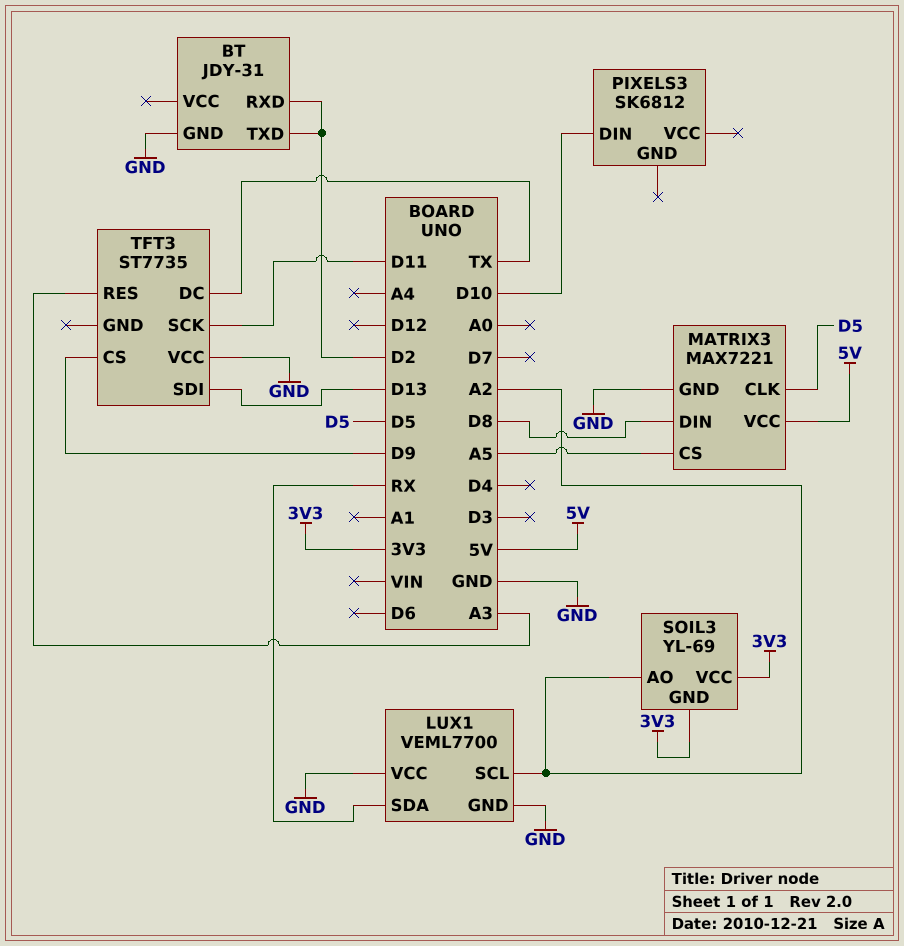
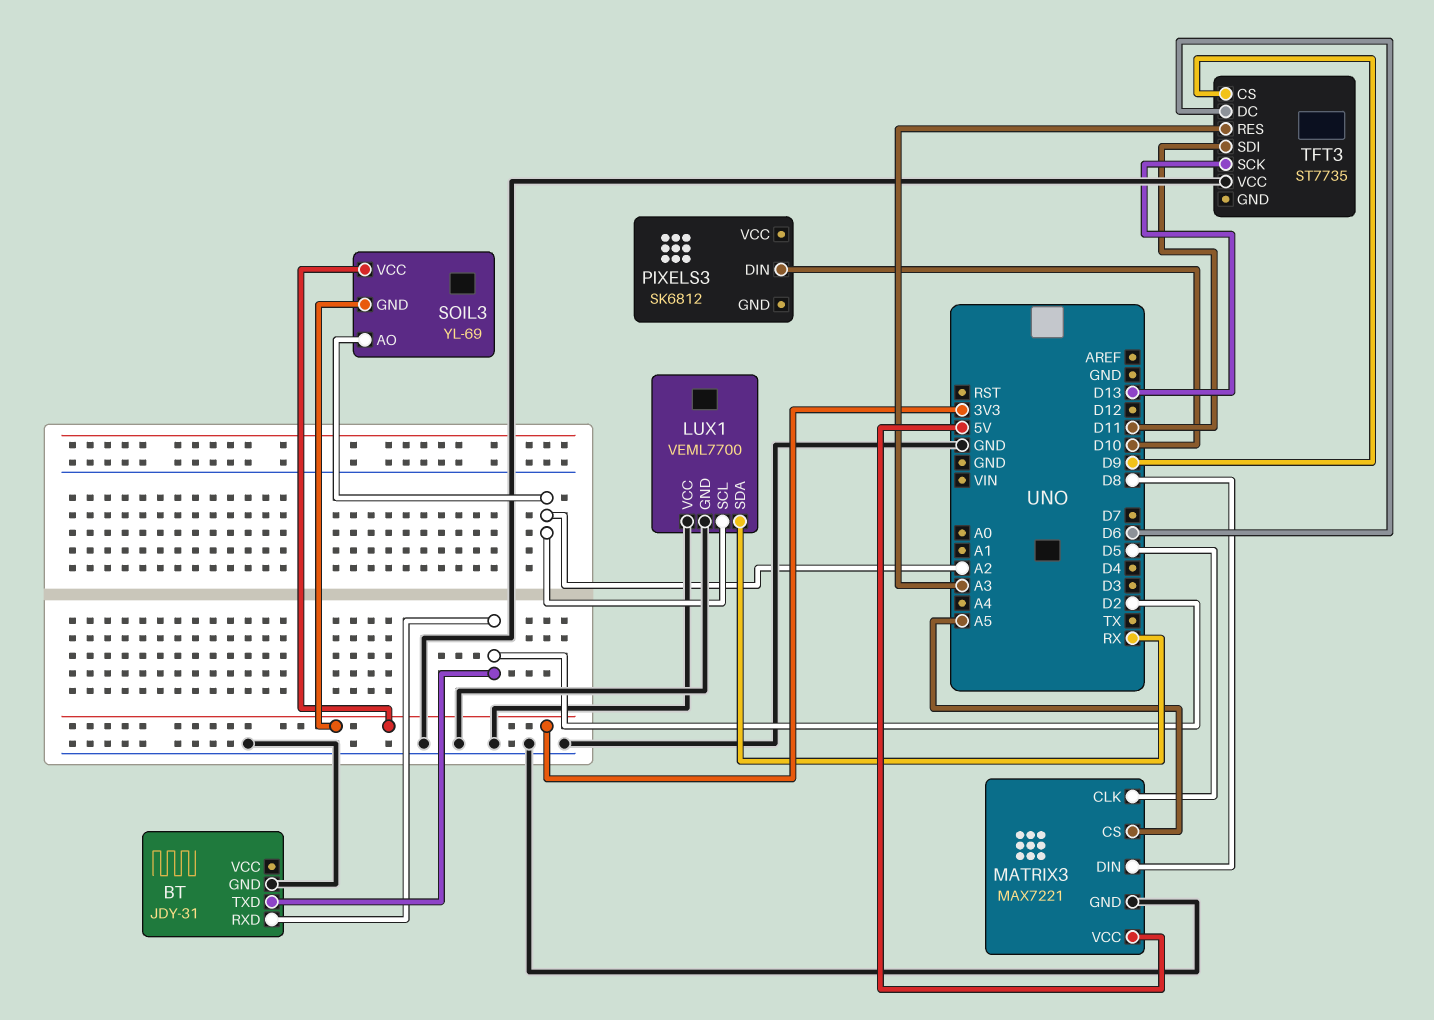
TFT3 pin DC: TX -> D6
TFT3 pin SCK: D11 -> D13
TFT3 pin SDI: D13 -> D11

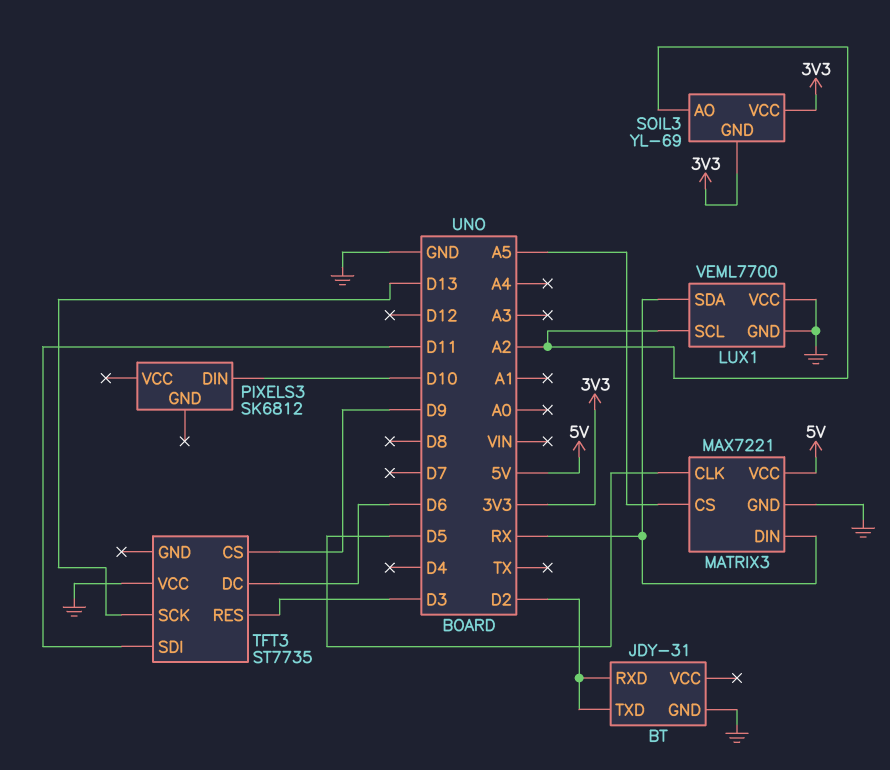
MATRIX3 pin DIN: D8 -> RX
TFT3 pin RES: A3 -> D3

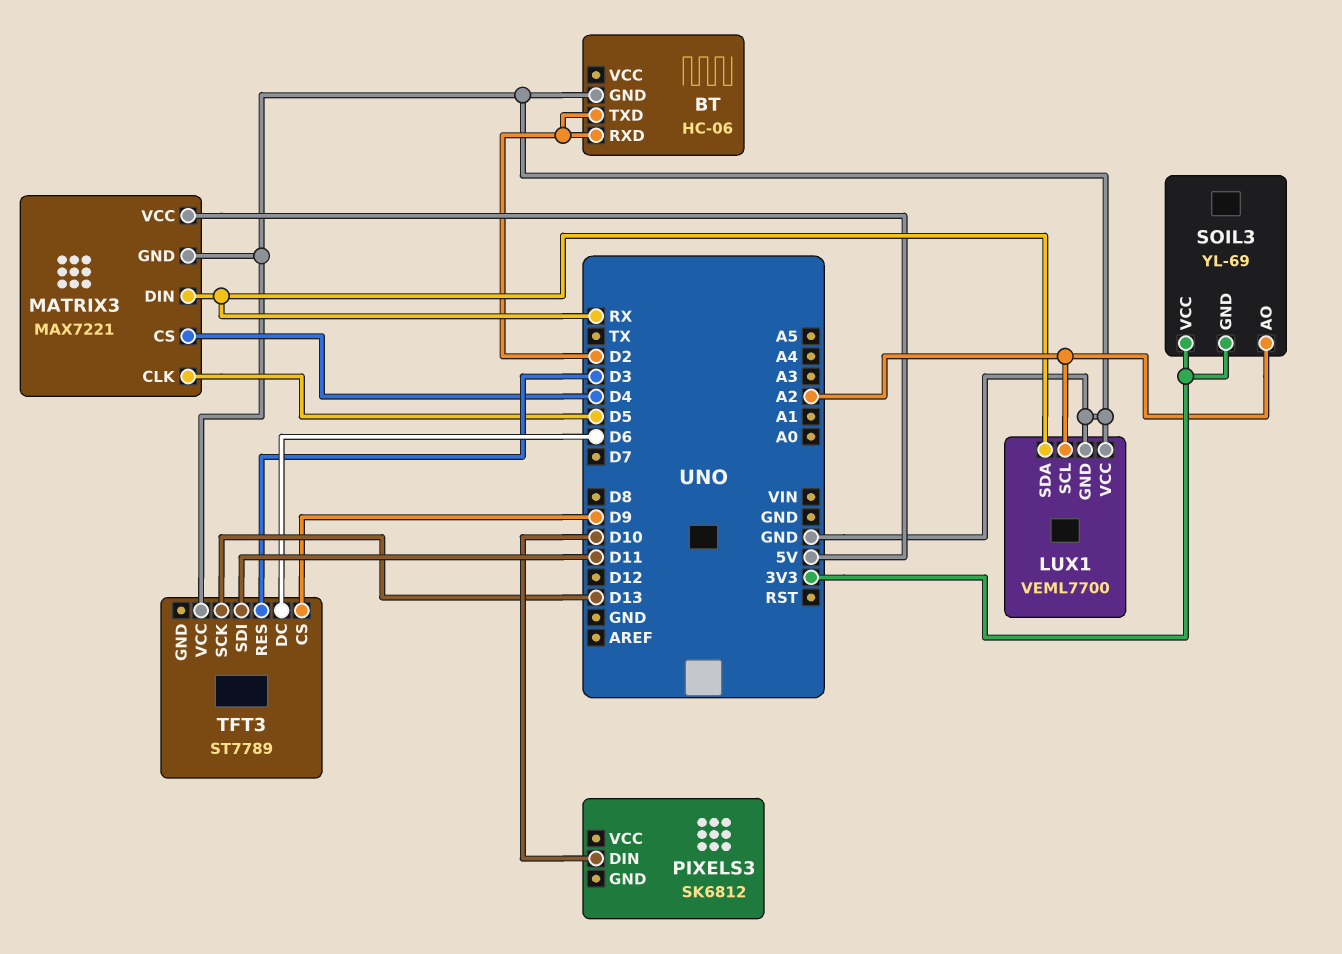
BT: JDY-31 -> HC-06
MATRIX3 pin CS: A5 -> D4
TFT3: ST7735 -> ST7789

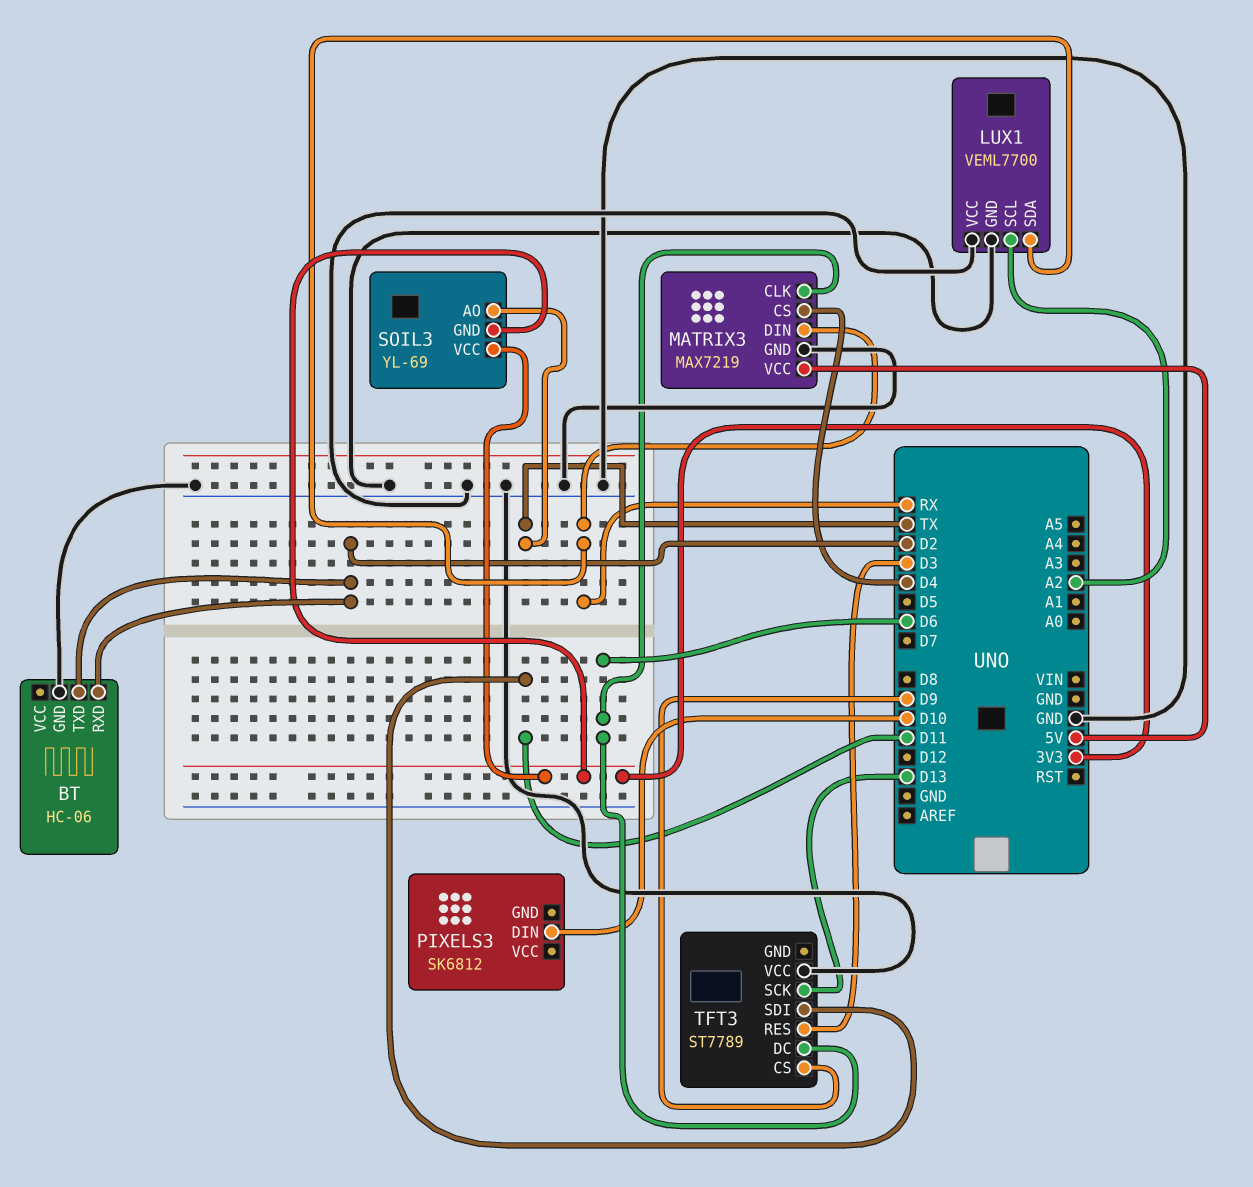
MATRIX3: MAX7221 -> MAX7219
MATRIX3 pin CLK: D5 -> D6
SOIL3 pin AO: A2 -> TX

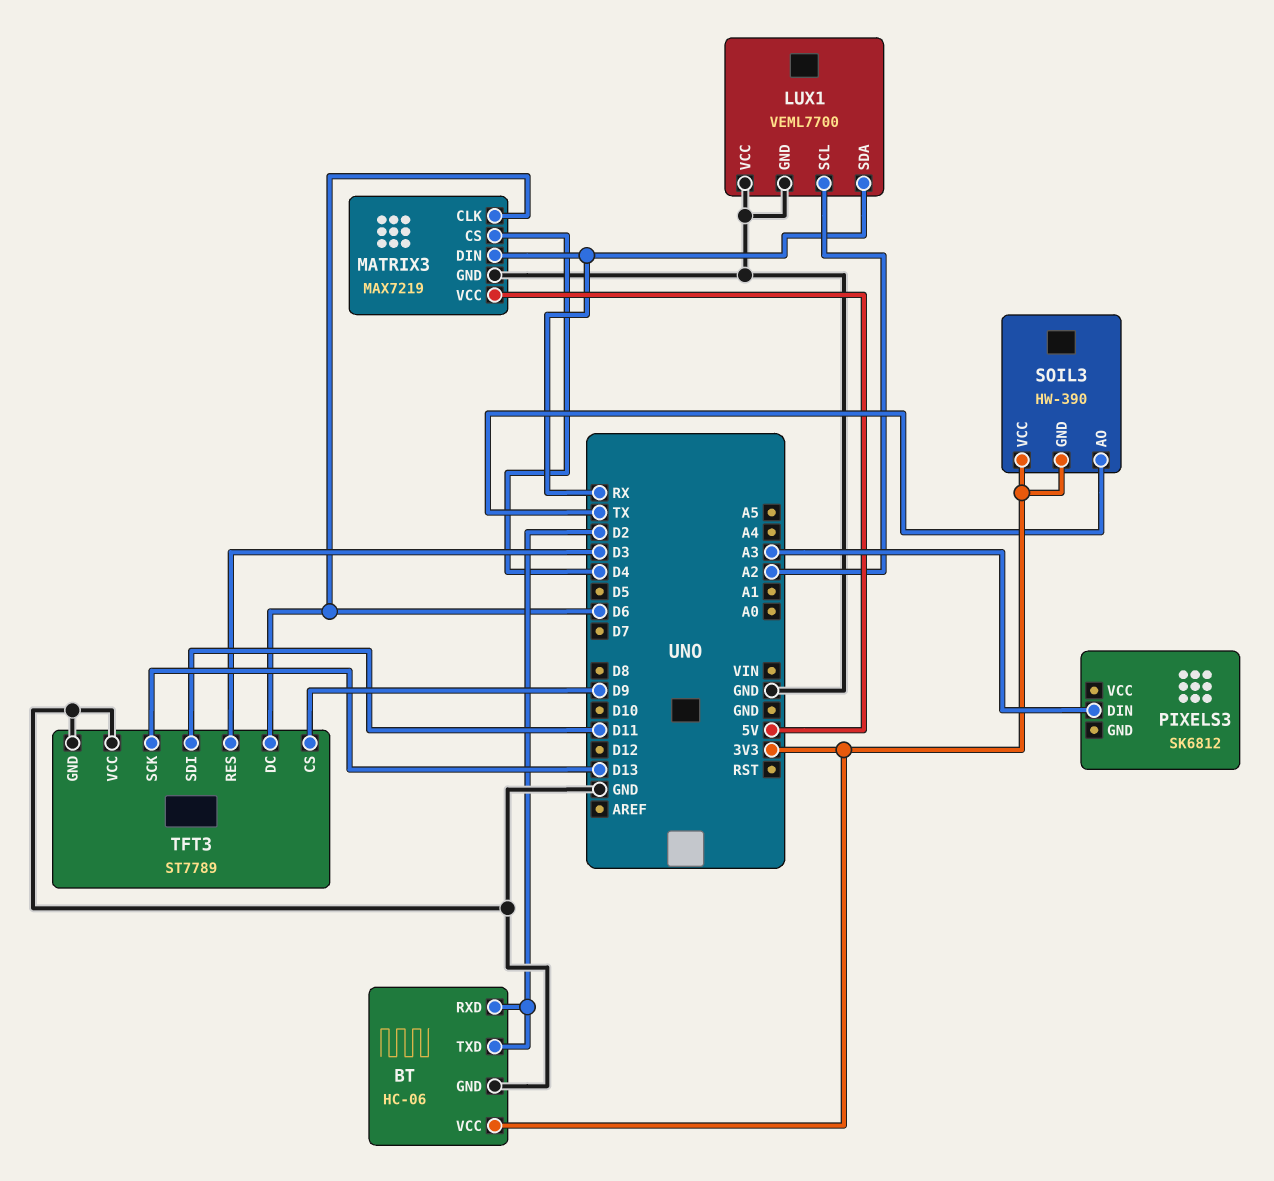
BT pin VCC: none -> 3V3
PIXELS3 pin DIN: D10 -> A3
SOIL3: YL-69 -> HW-390
TFT3 pin GND: none -> GND

